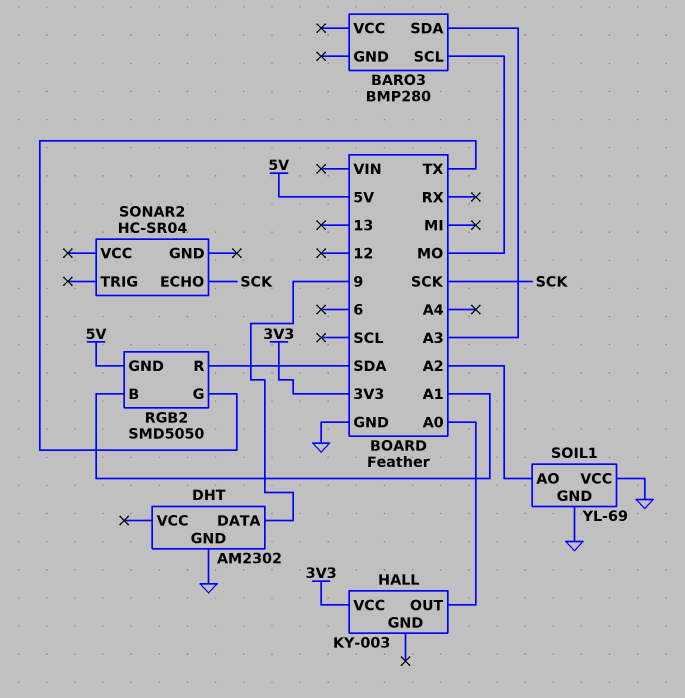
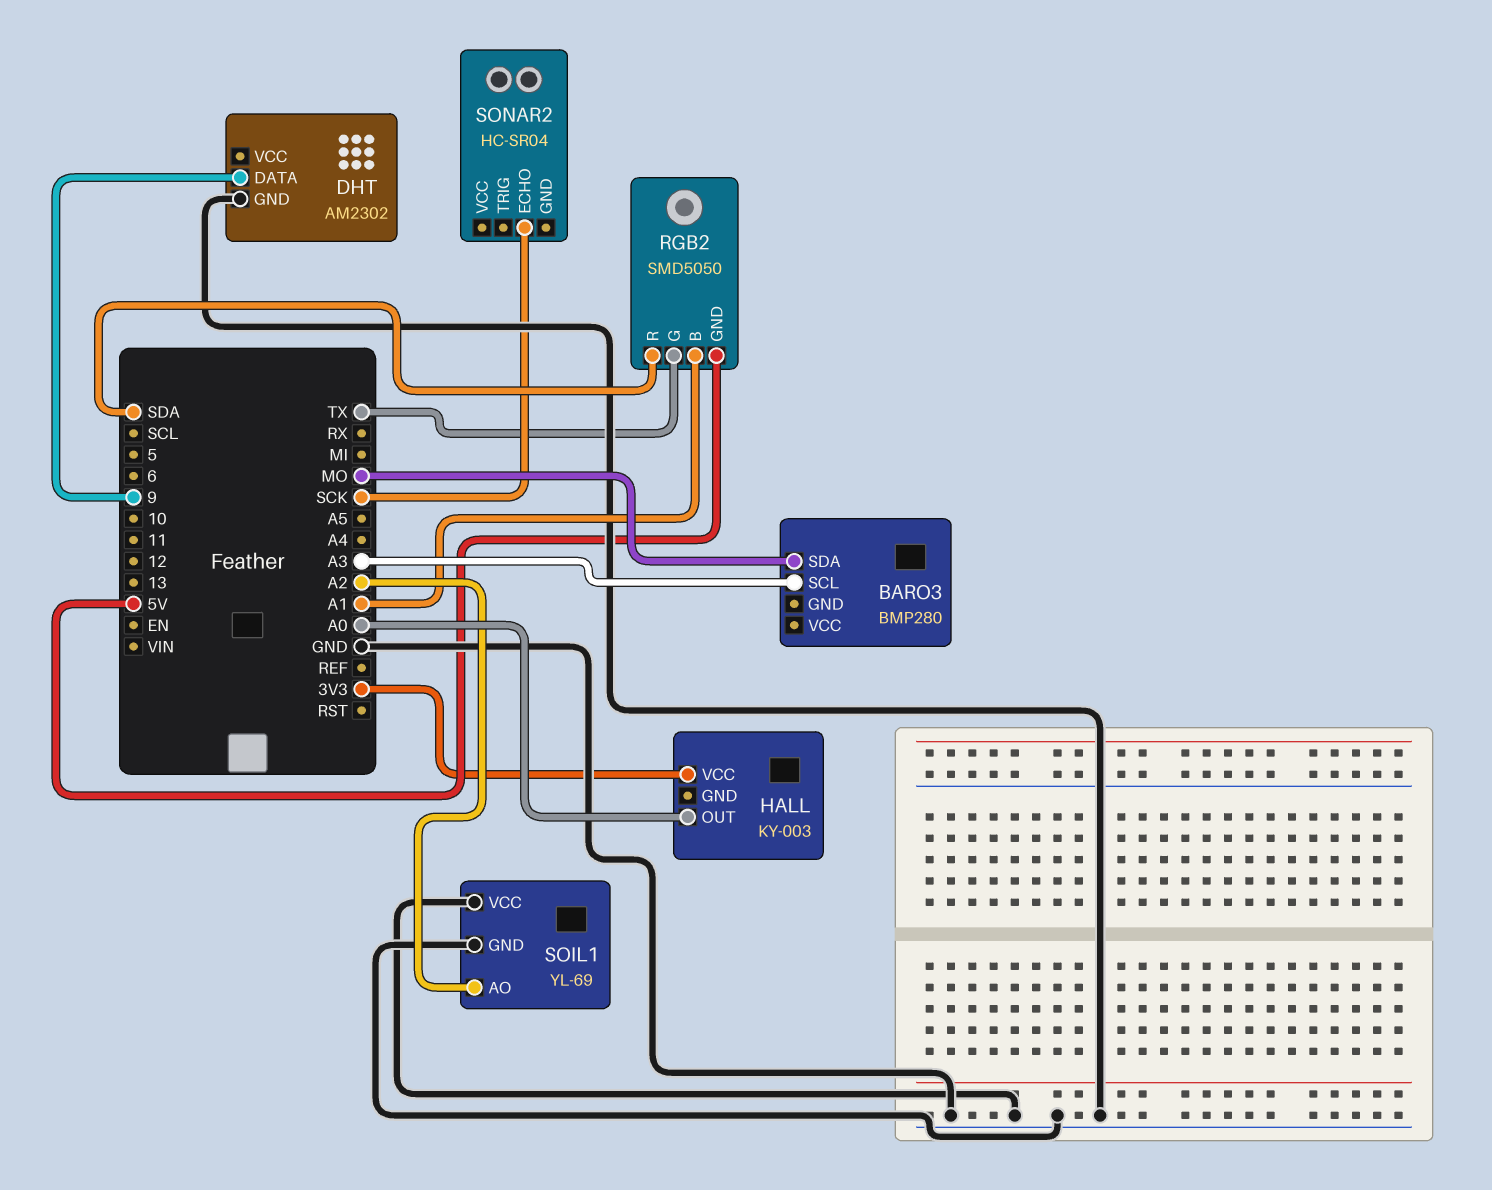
BARO3 pin SCL: MO -> A3
BARO3 pin SDA: A3 -> MO

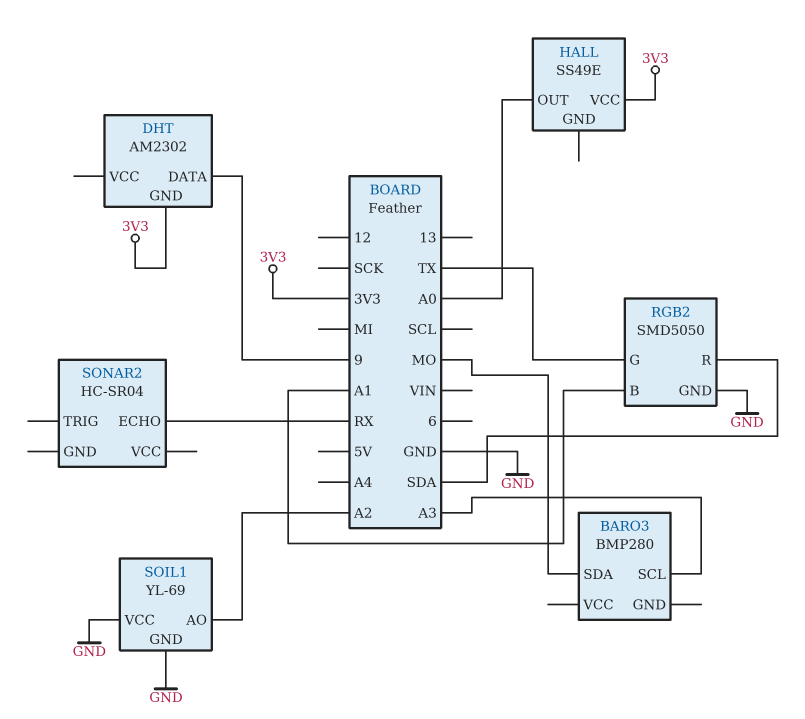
DHT pin GND: GND -> 3V3
HALL: KY-003 -> SS49E
RGB2 pin GND: 5V -> GND
SONAR2 pin ECHO: SCK -> RX

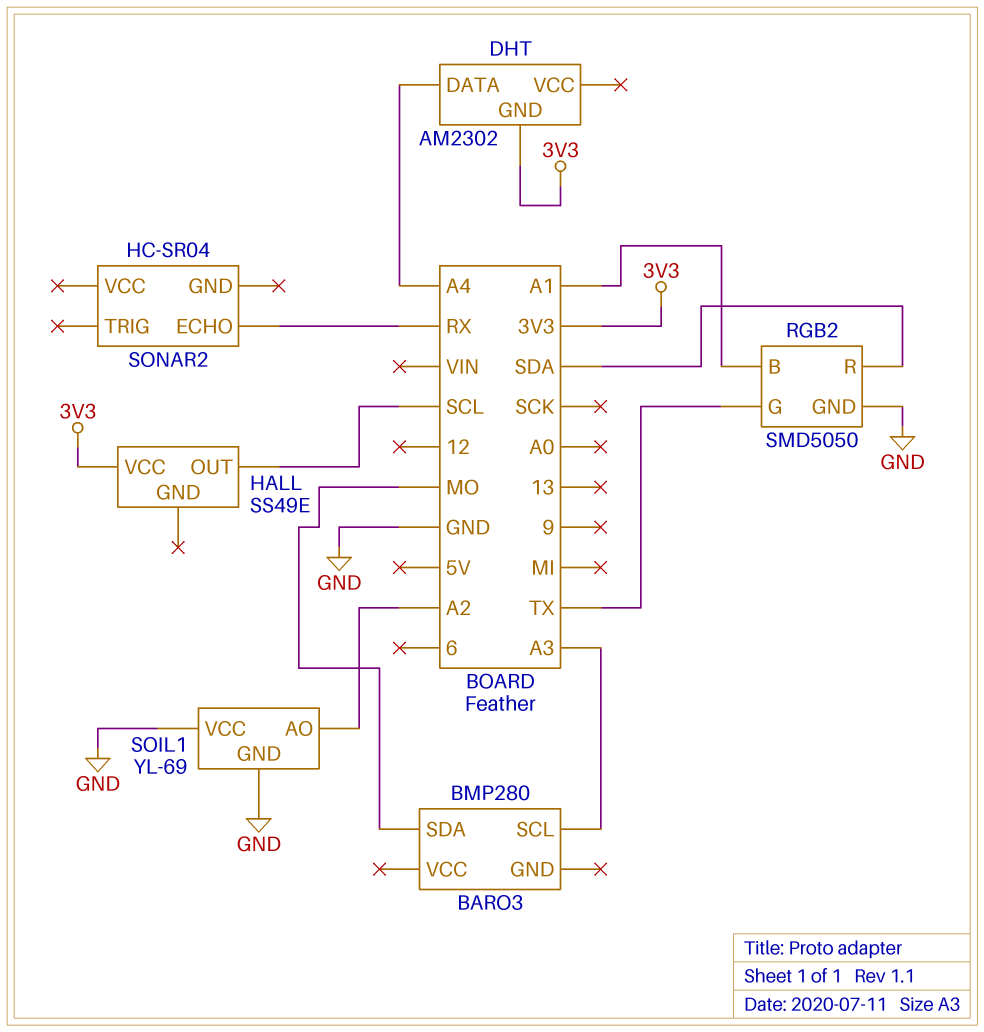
DHT pin DATA: 9 -> A4
HALL pin OUT: A0 -> SCL

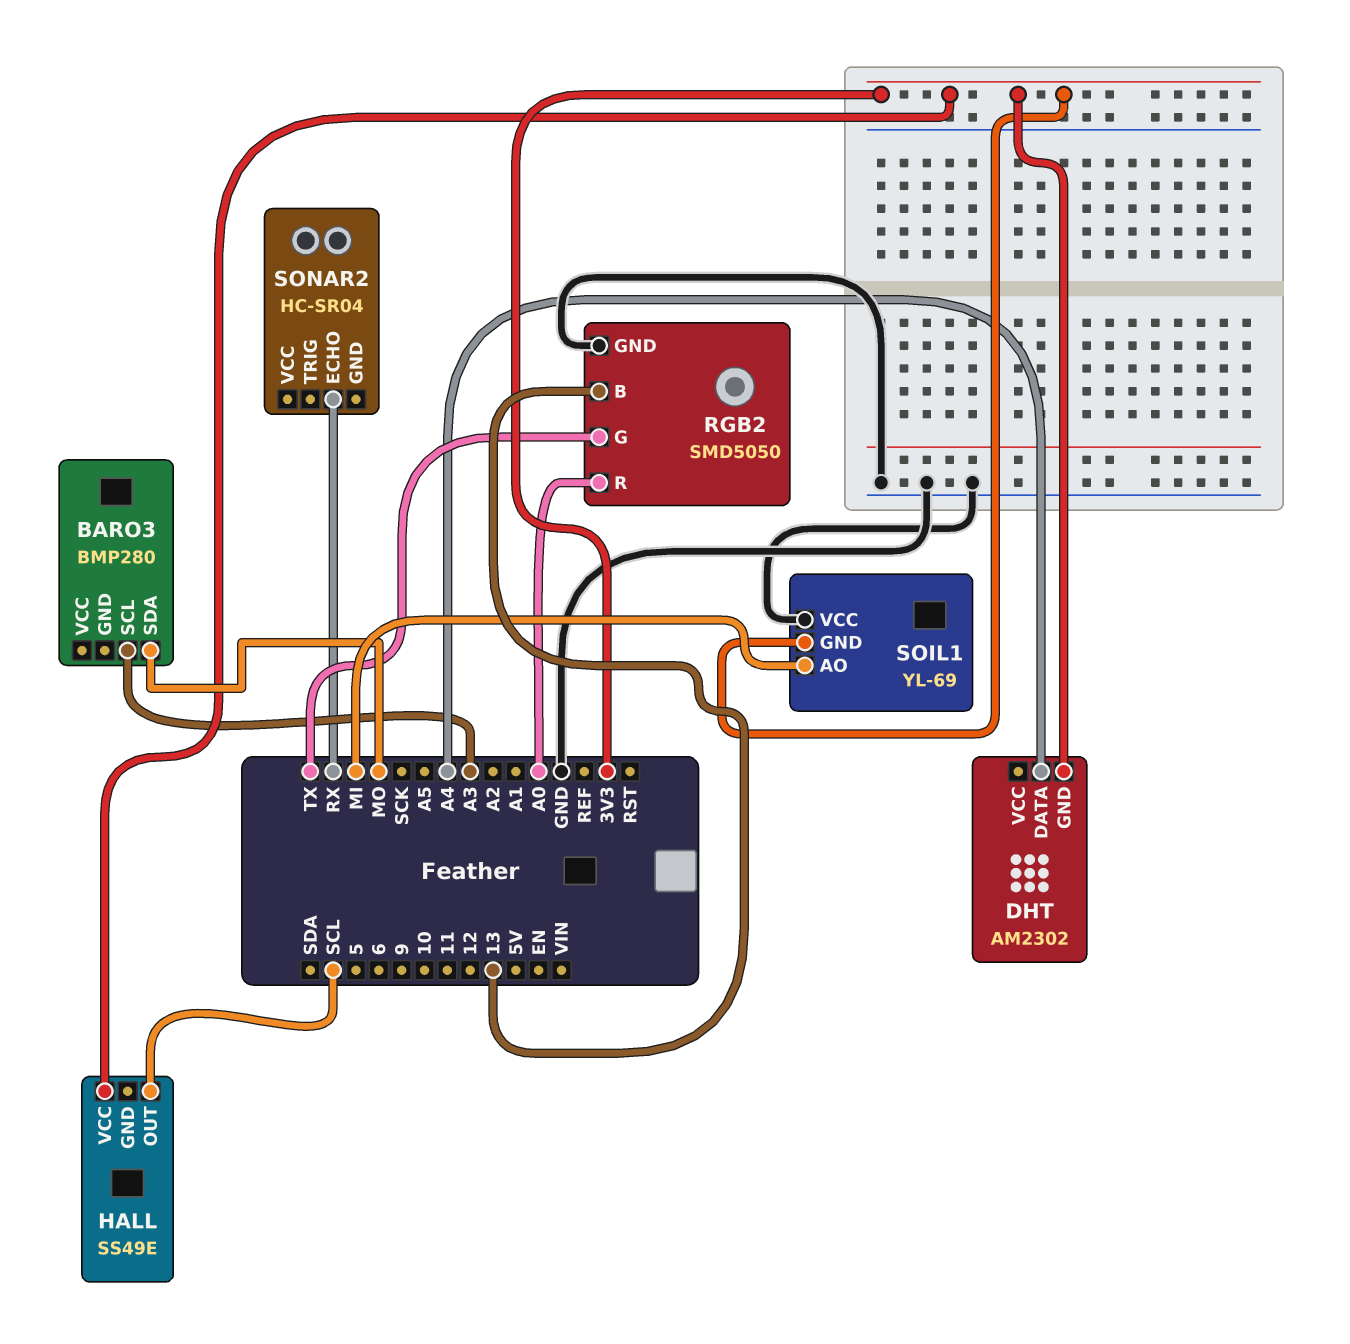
RGB2 pin B: A1 -> 13
RGB2 pin R: SDA -> A0
SOIL1 pin AO: A2 -> MI
SOIL1 pin GND: GND -> 3V3

